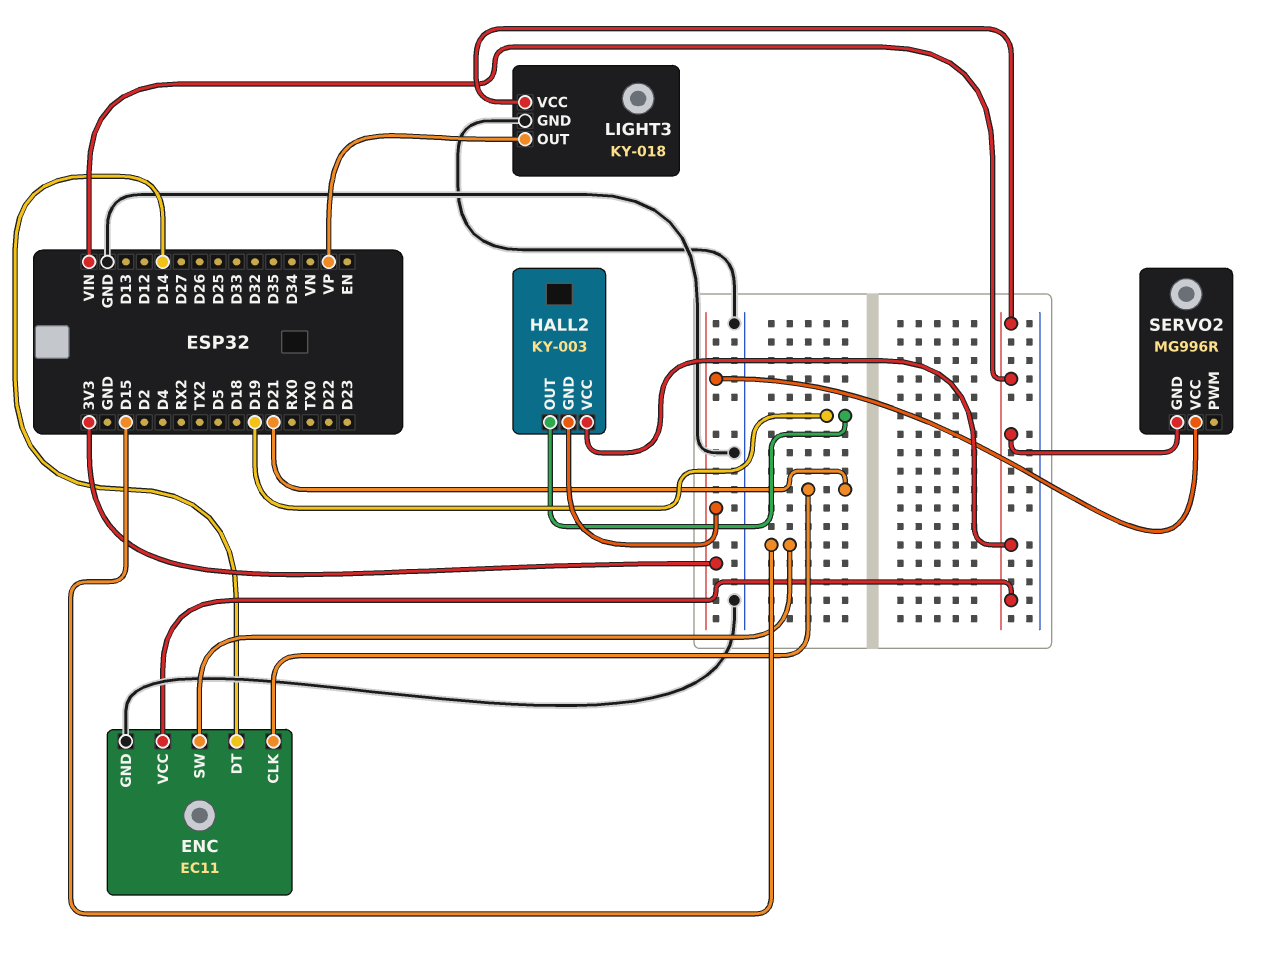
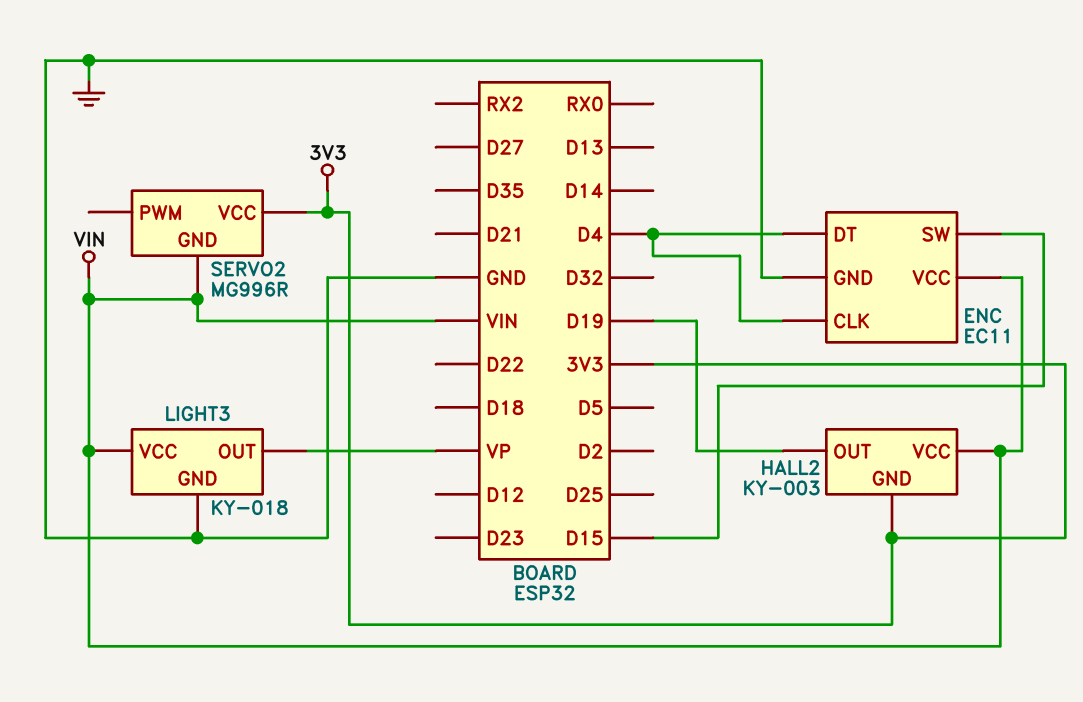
ENC pin CLK: D21 -> D4
ENC pin DT: D14 -> D4

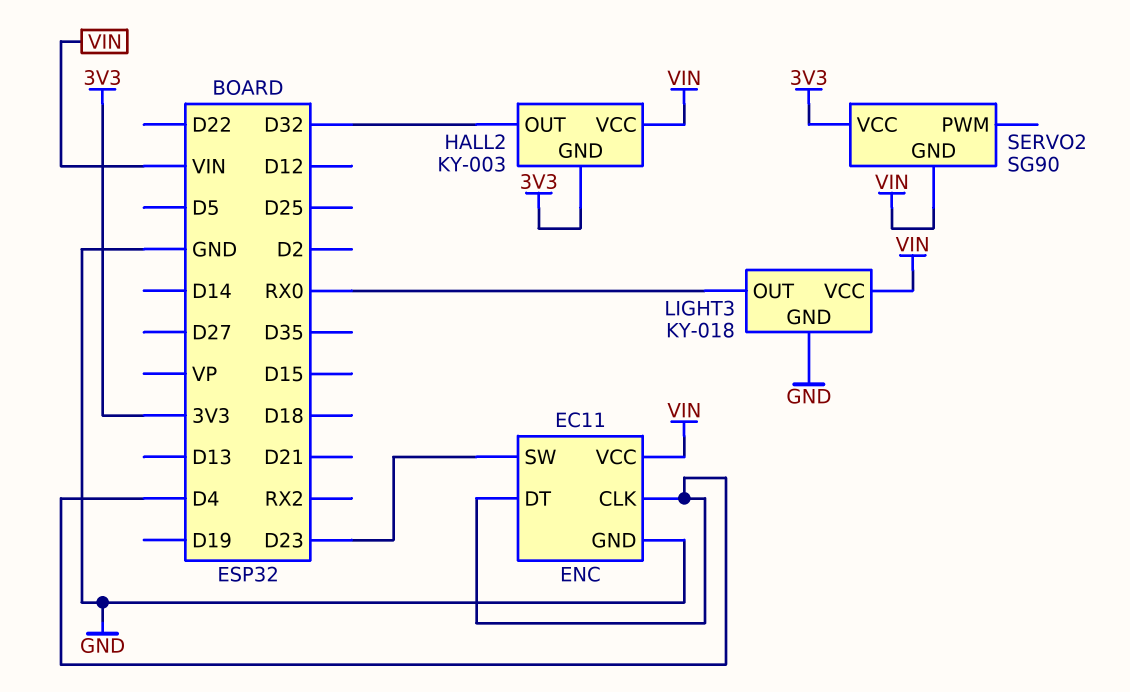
ENC pin SW: D15 -> D23
HALL2 pin OUT: D19 -> D32
LIGHT3 pin OUT: VP -> RX0
SERVO2: MG996R -> SG90

